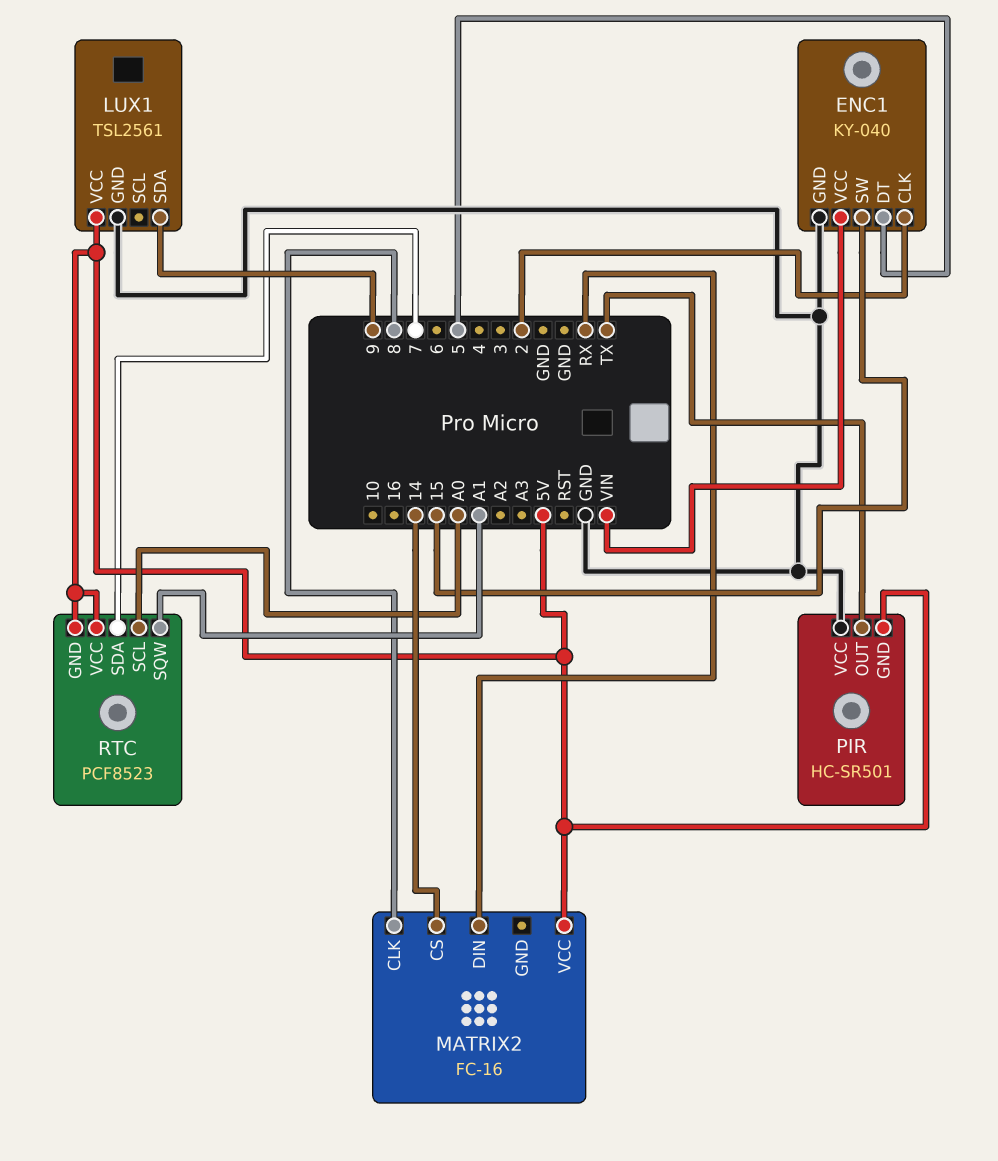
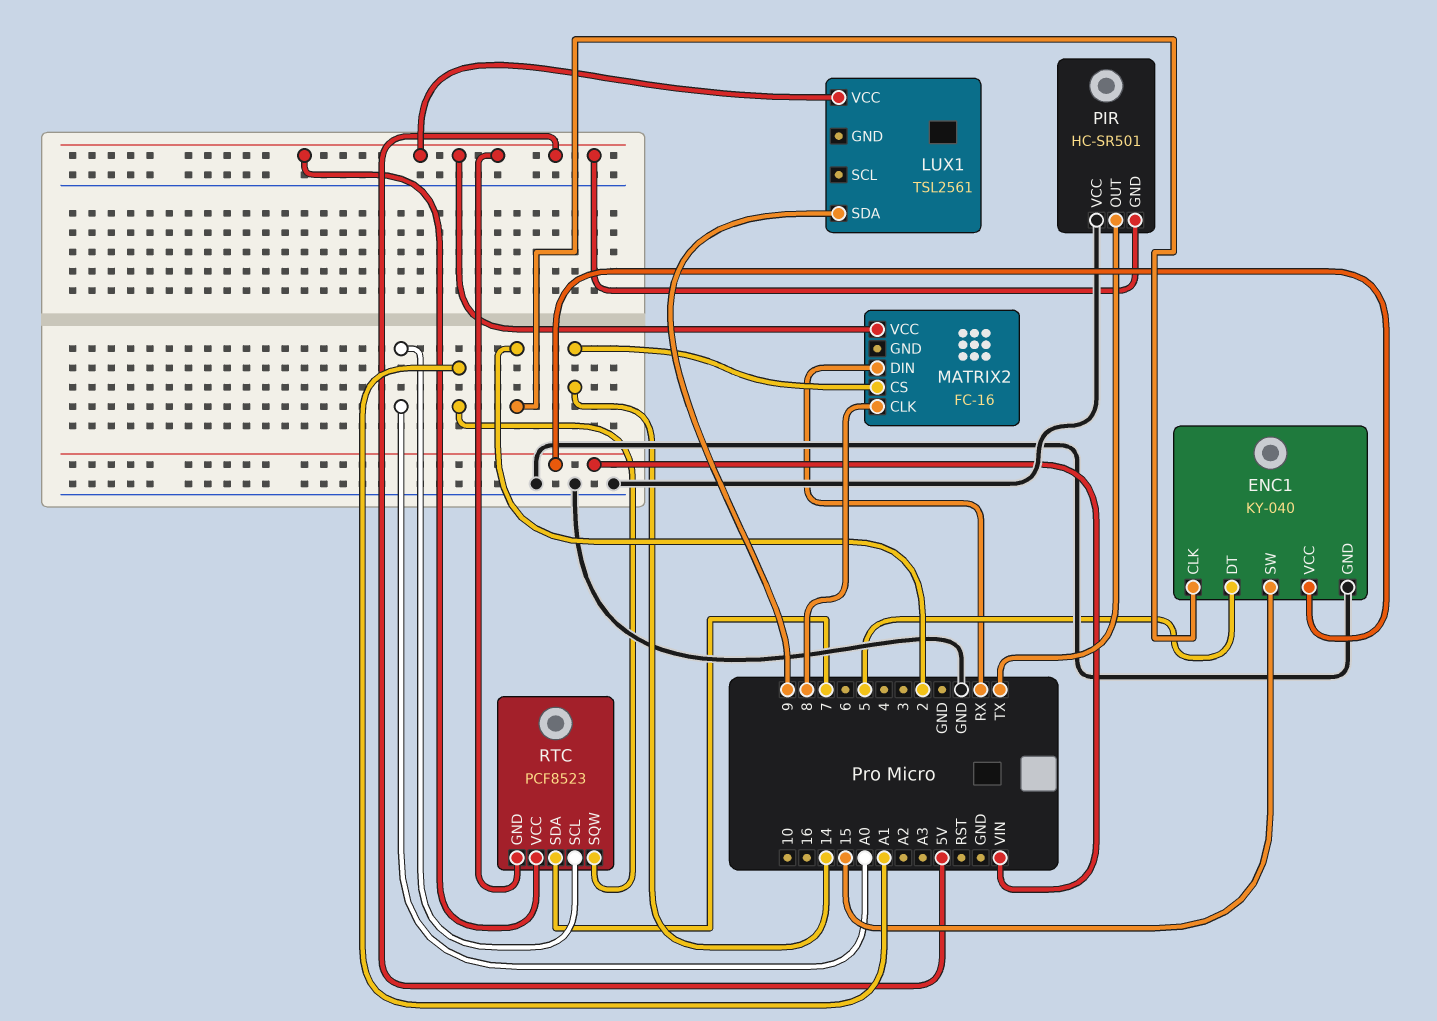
LUX1 pin GND: GND -> none

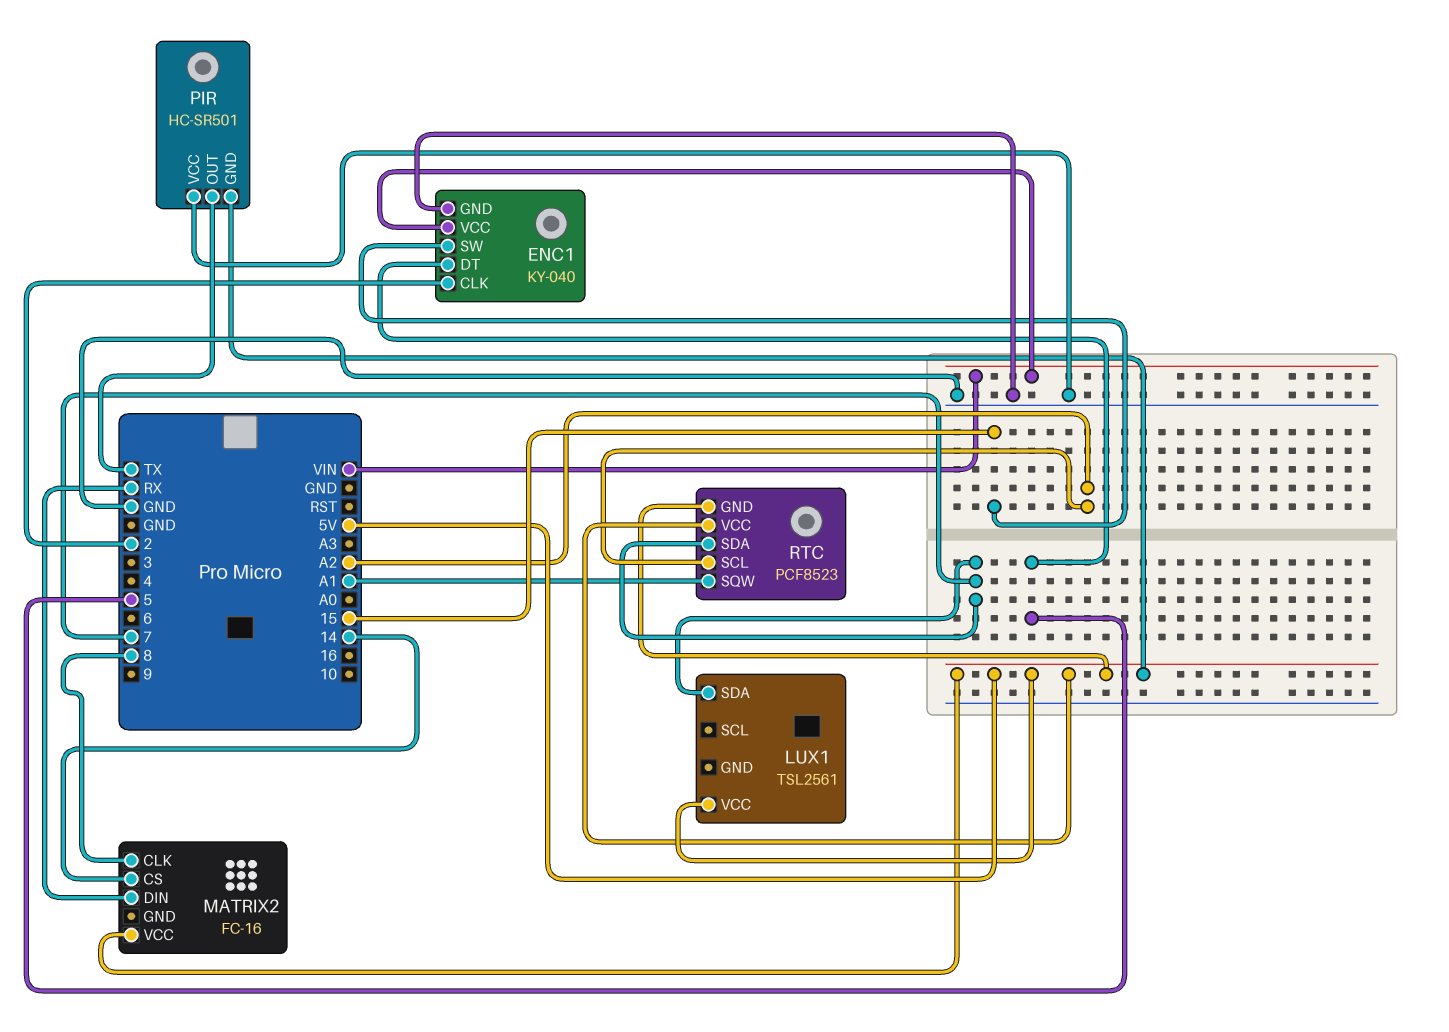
LUX1 pin SDA: 9 -> 7
RTC pin SCL: A0 -> A2

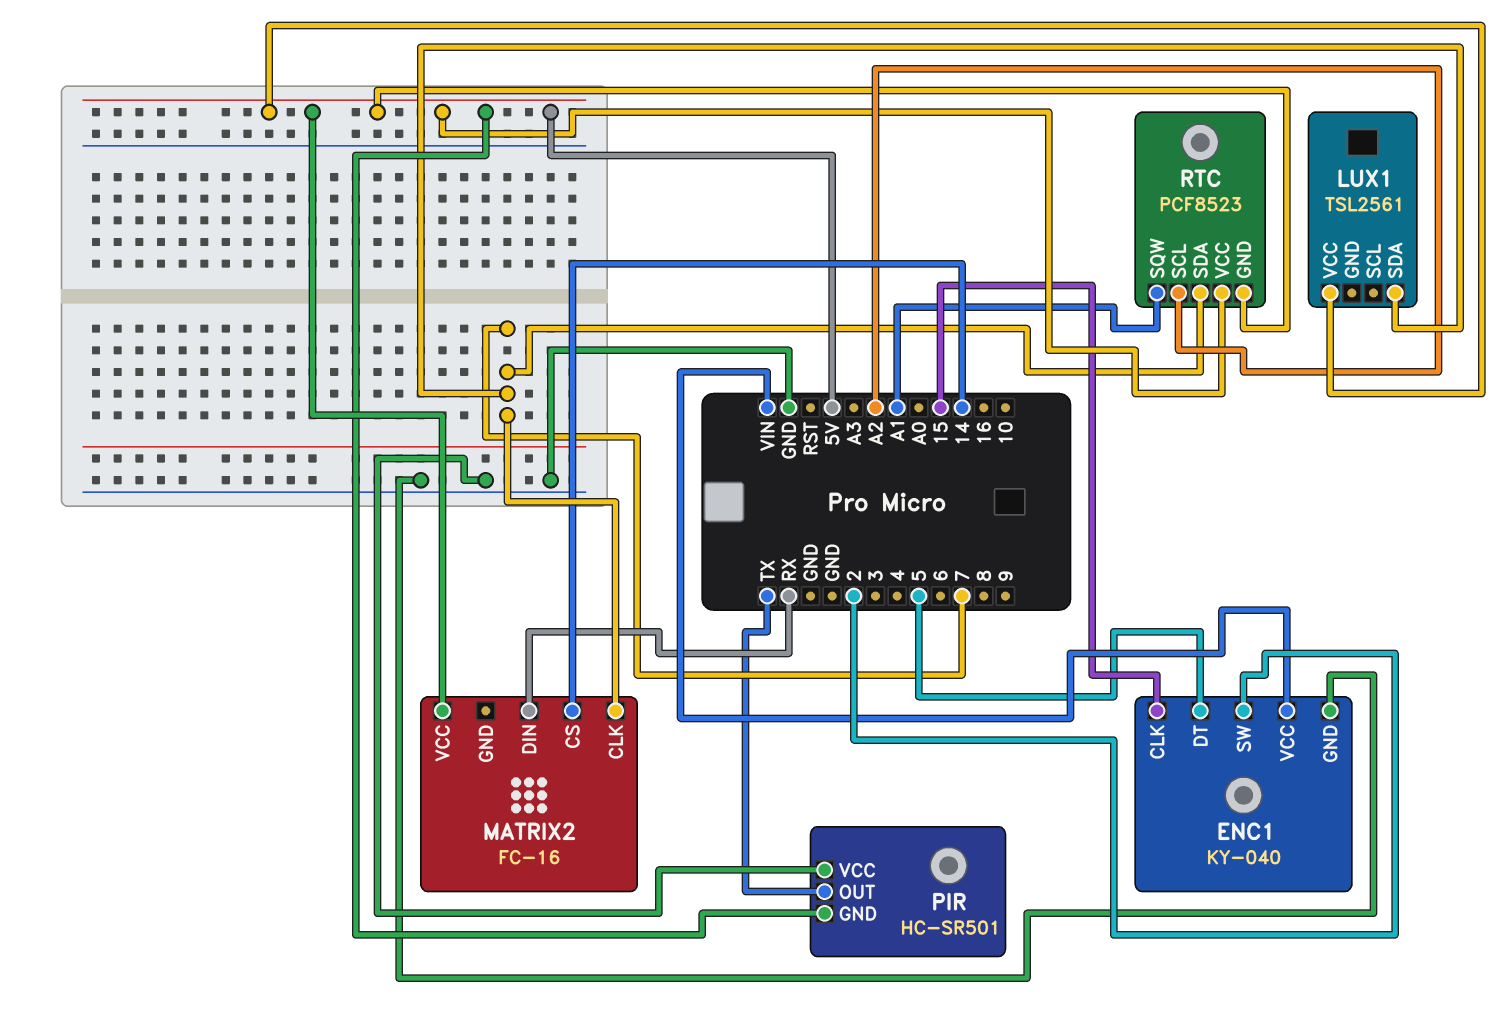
ENC1 pin CLK: 2 -> 15
ENC1 pin SW: 15 -> 2
MATRIX2 pin CLK: 8 -> 7

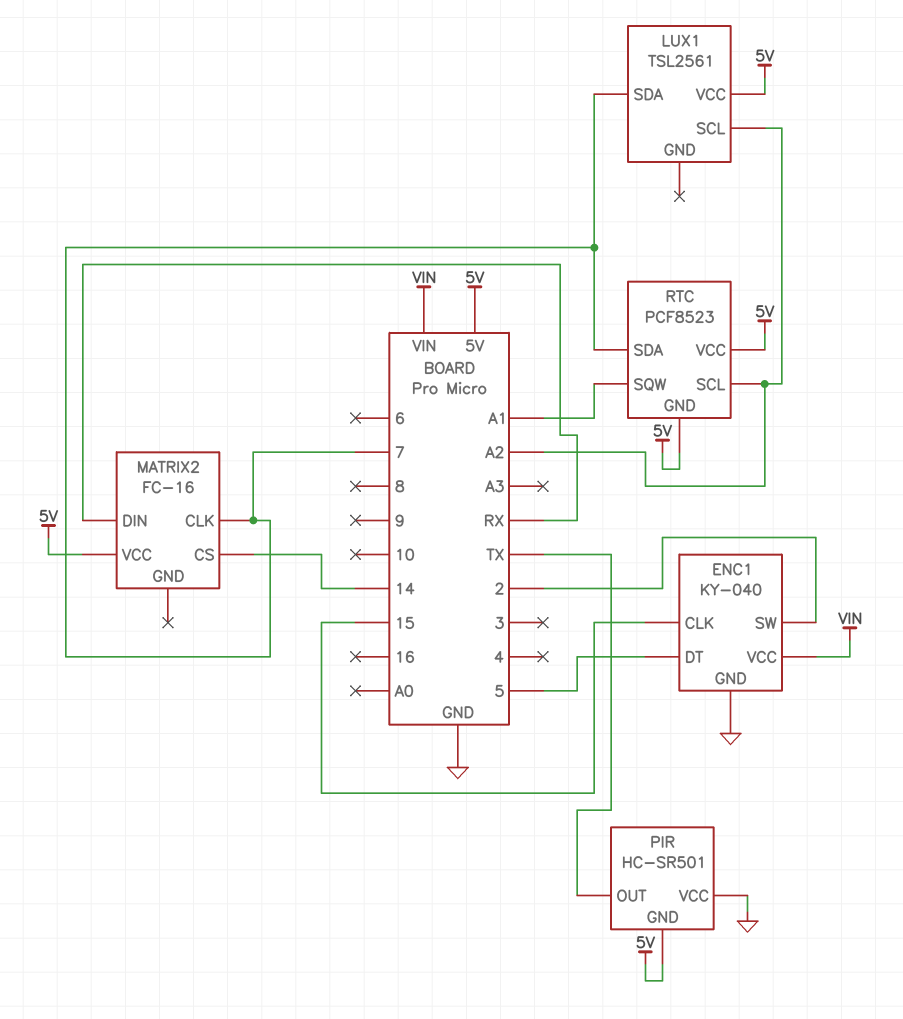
LUX1 pin SCL: none -> A2

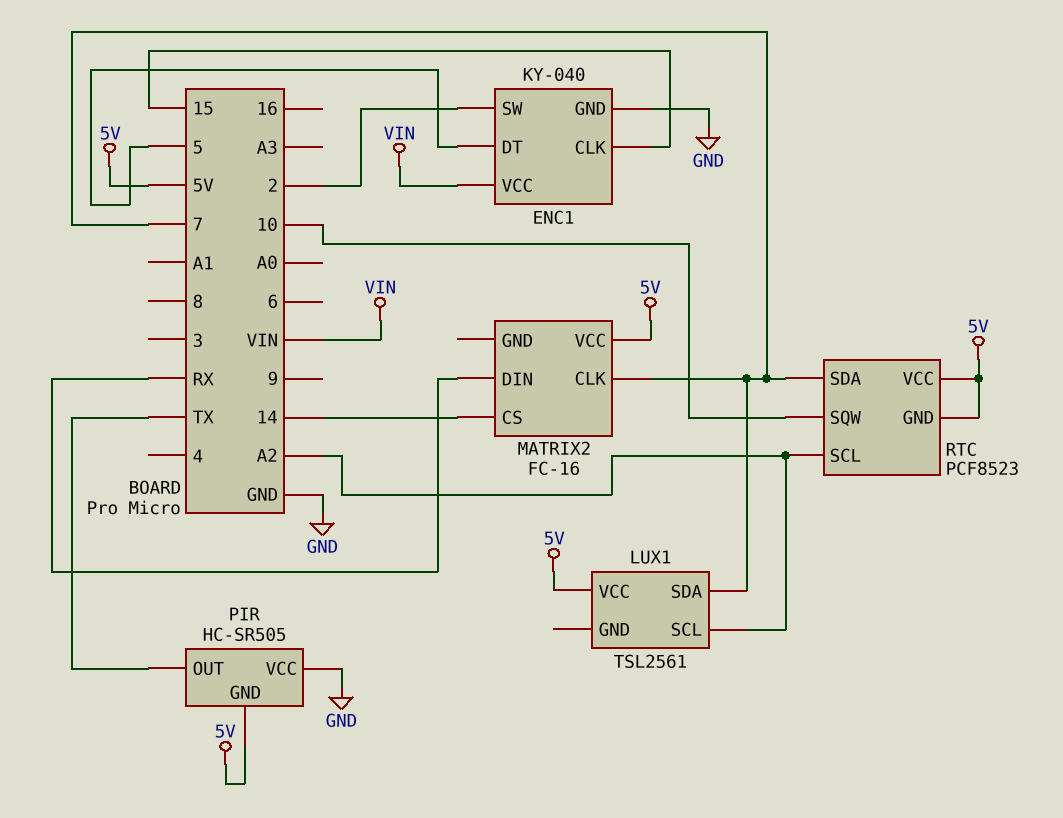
PIR: HC-SR501 -> HC-SR505
RTC pin SQW: A1 -> 10

